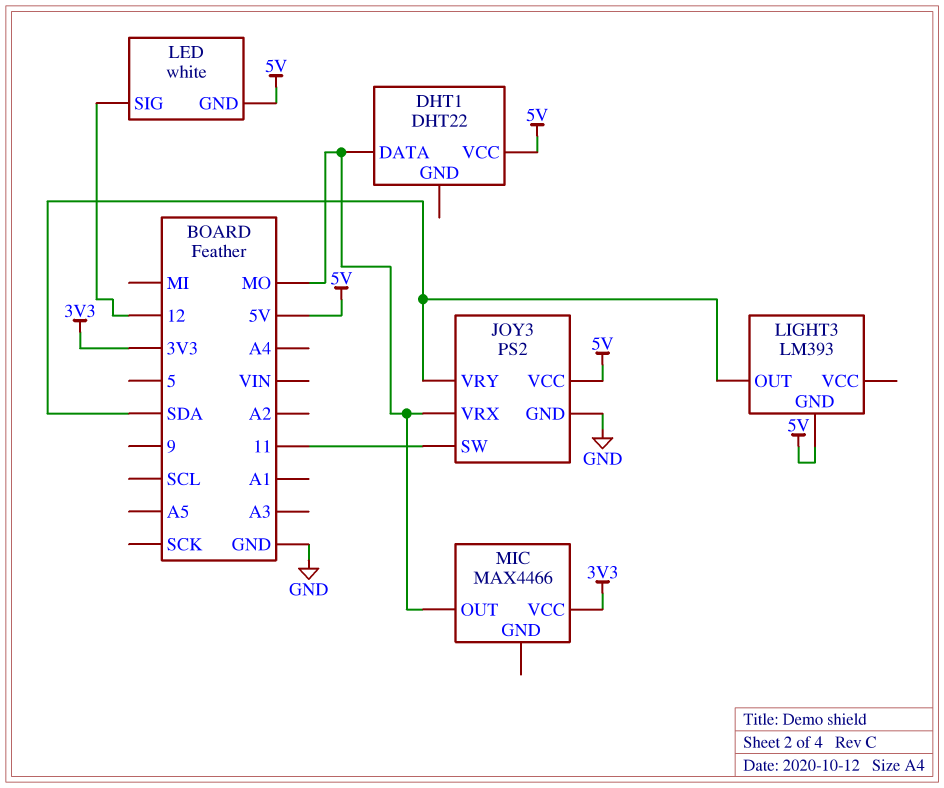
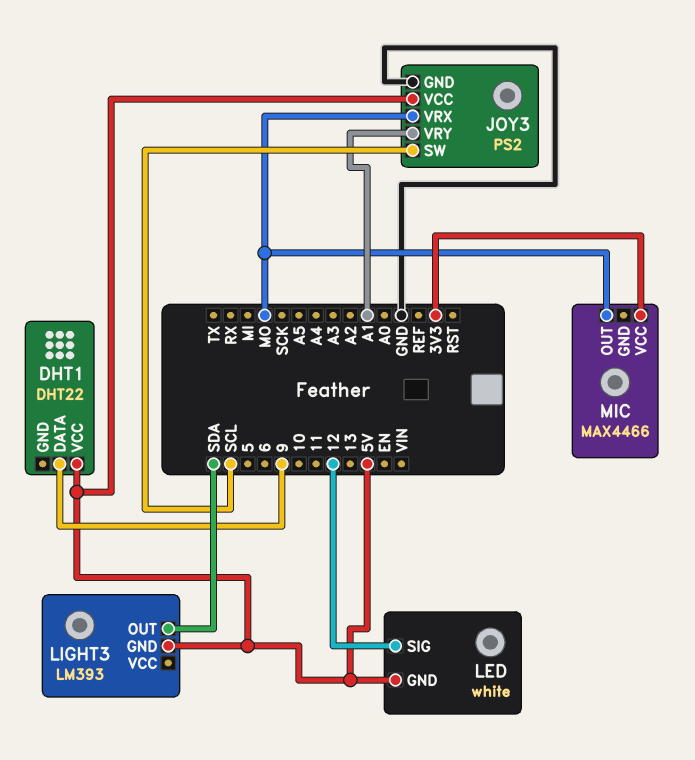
DHT1 pin DATA: MO -> 9
JOY3 pin SW: 11 -> SCL
JOY3 pin VRY: SDA -> A1

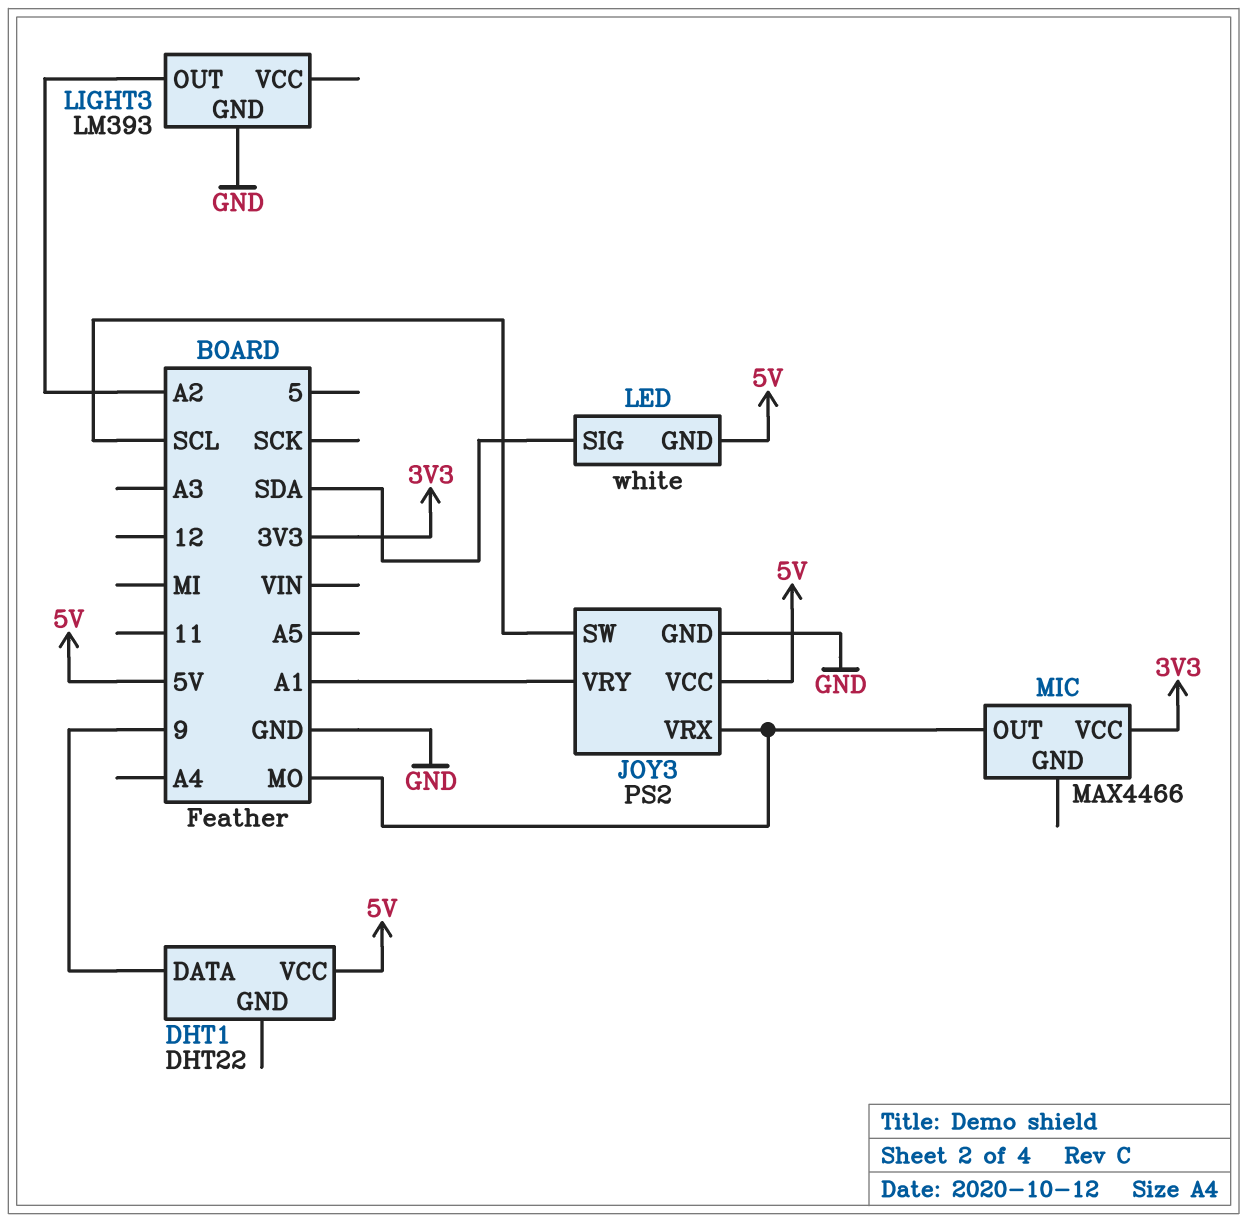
LED pin SIG: 12 -> SDA
LIGHT3 pin GND: 5V -> GND
LIGHT3 pin OUT: SDA -> A2

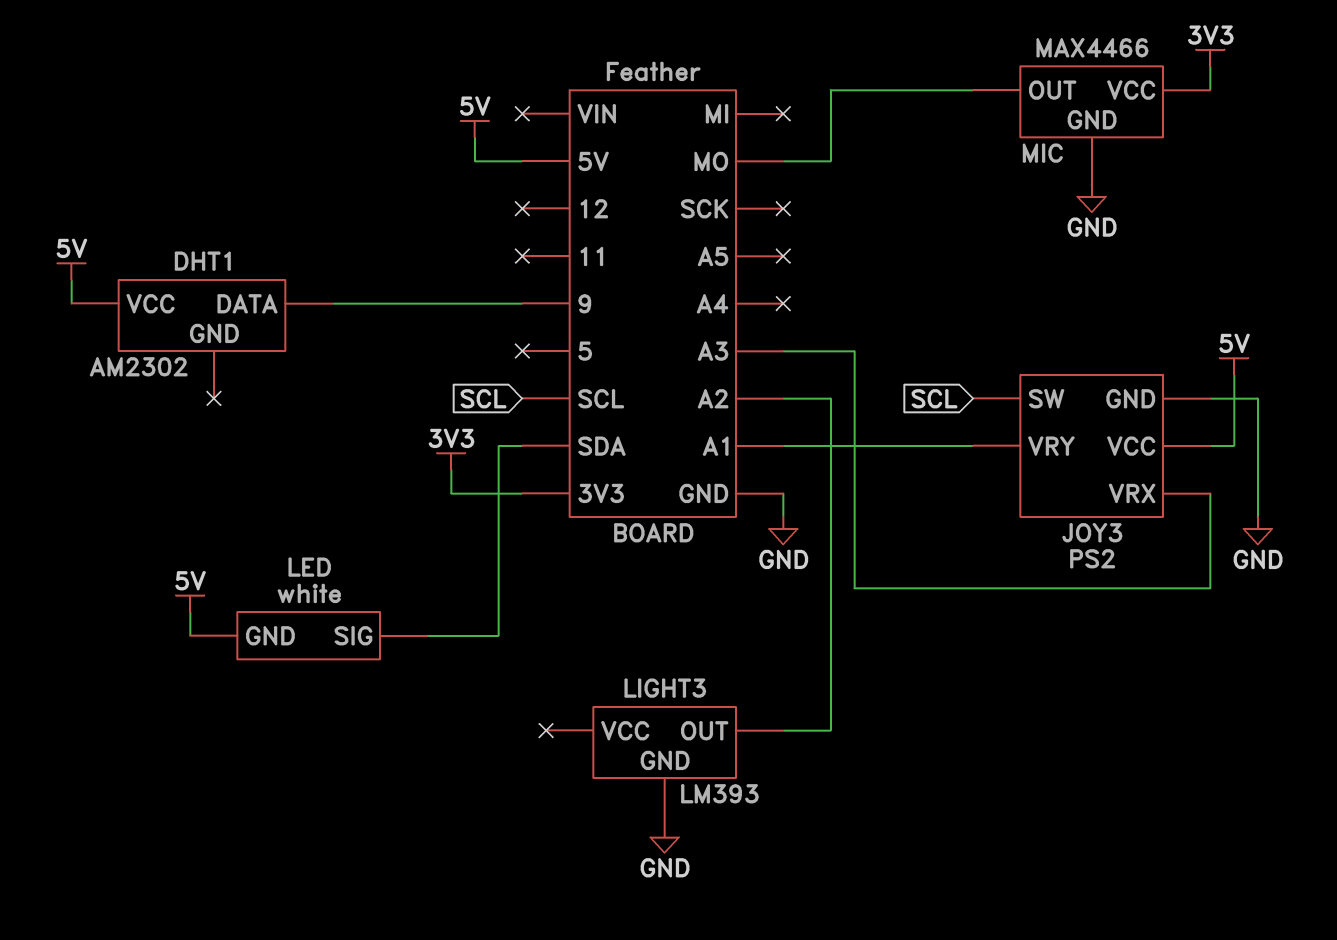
DHT1: DHT22 -> AM2302
JOY3 pin VRX: MO -> A3
MIC pin GND: none -> GND

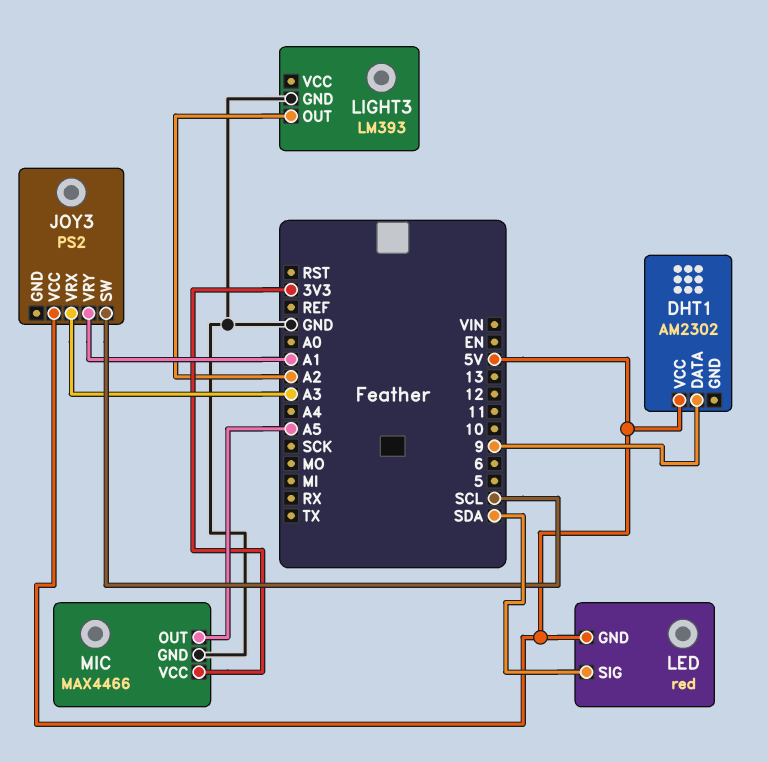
JOY3 pin GND: GND -> none
LED: white -> red
MIC pin OUT: MO -> A5

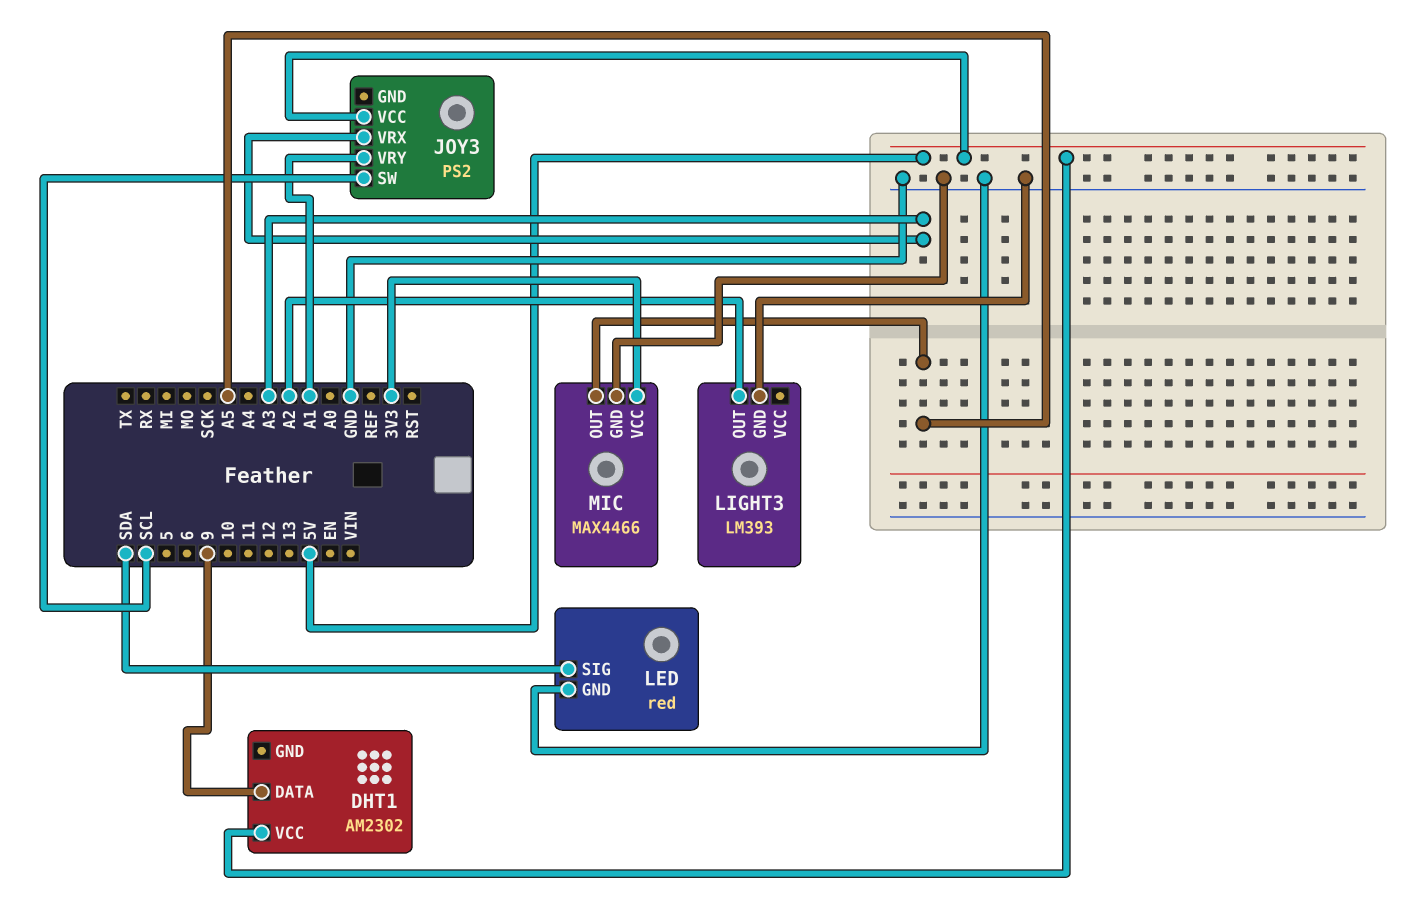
LED pin GND: 5V -> GND

